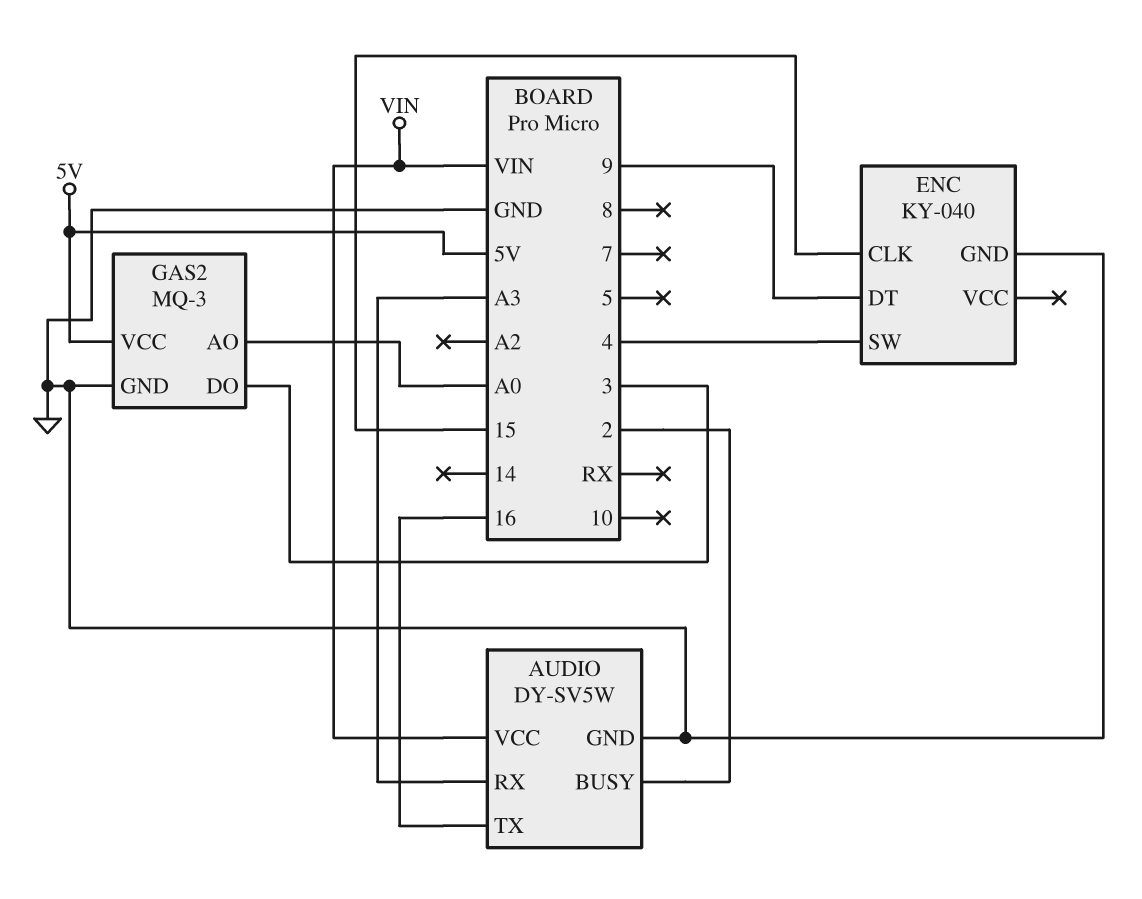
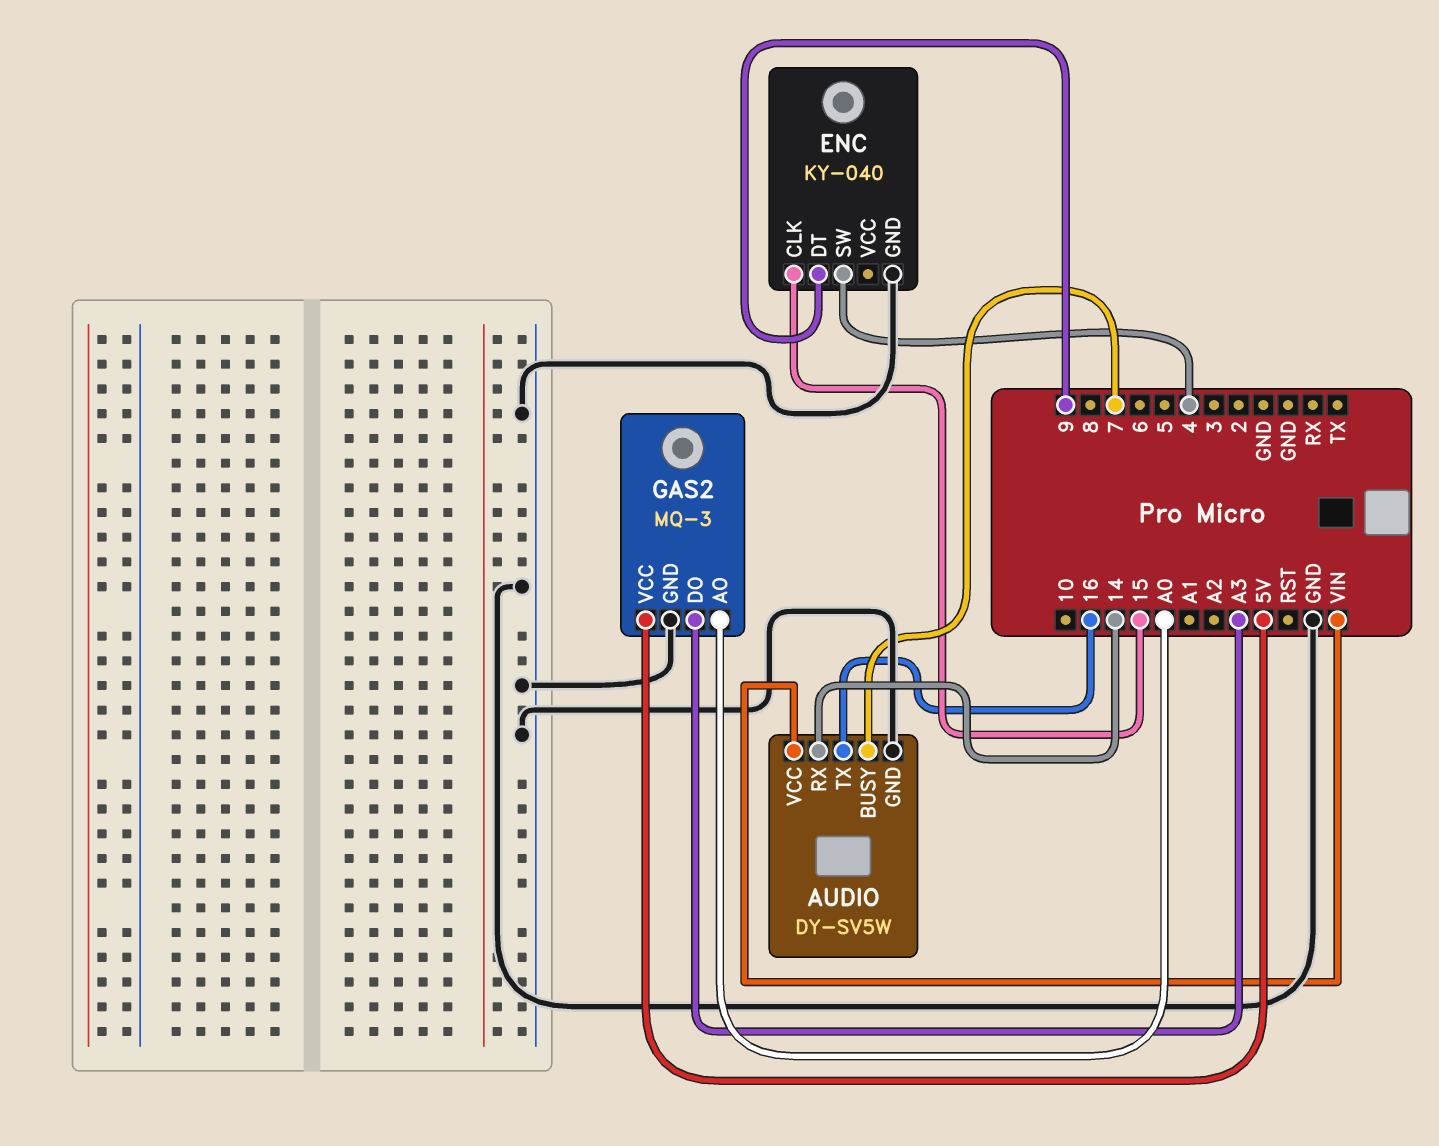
AUDIO pin BUSY: 2 -> 7
AUDIO pin RX: A3 -> 14
GAS2 pin DO: 3 -> A3

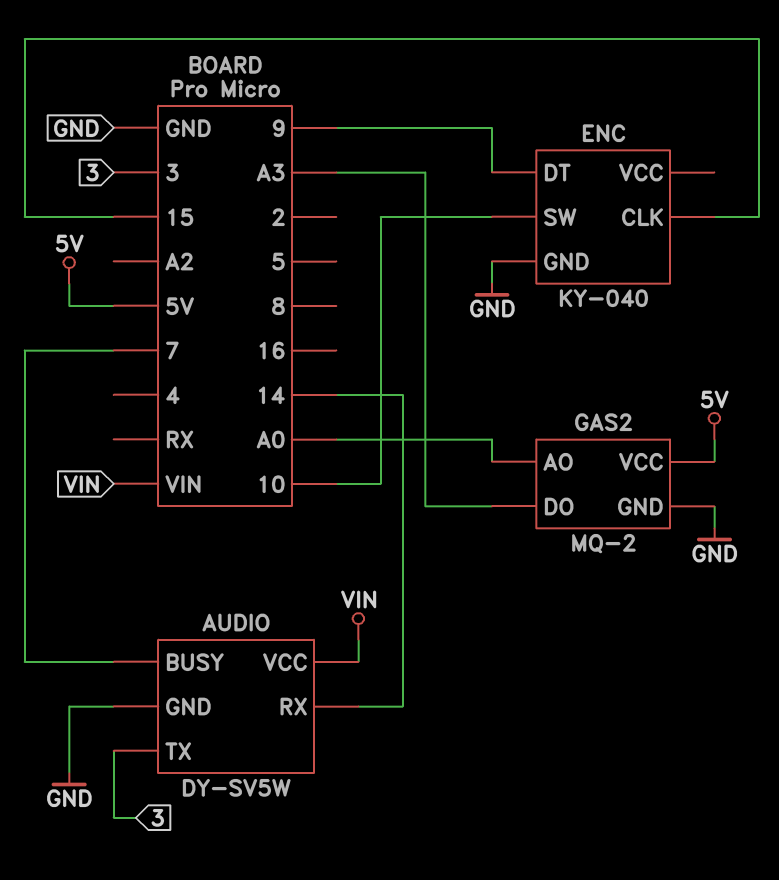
AUDIO pin TX: 16 -> 3
ENC pin SW: 4 -> 10
GAS2: MQ-3 -> MQ-2

